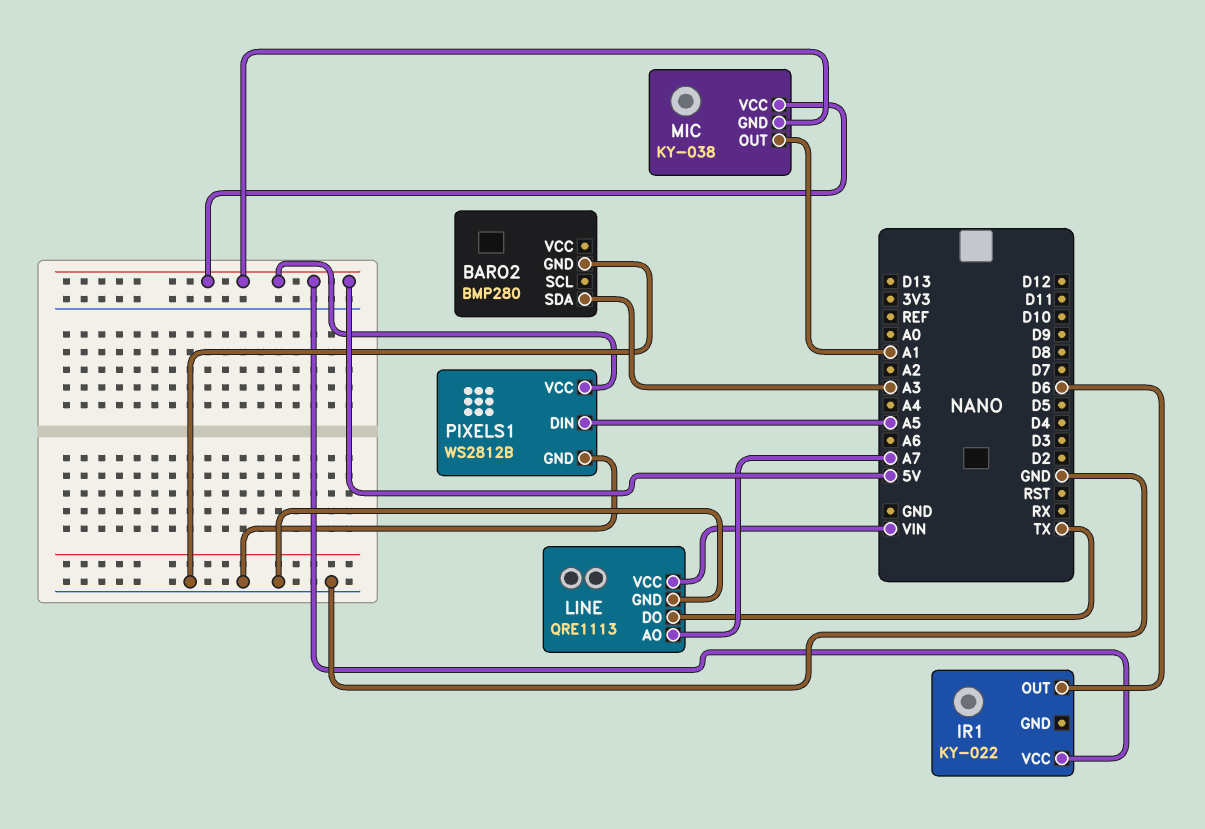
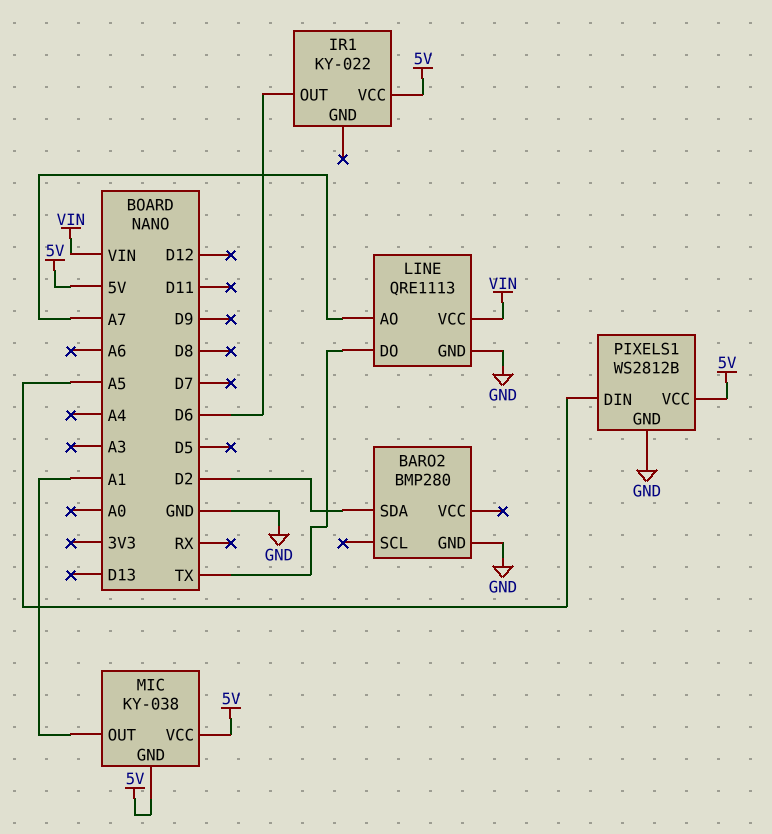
BARO2 pin SDA: A3 -> D2

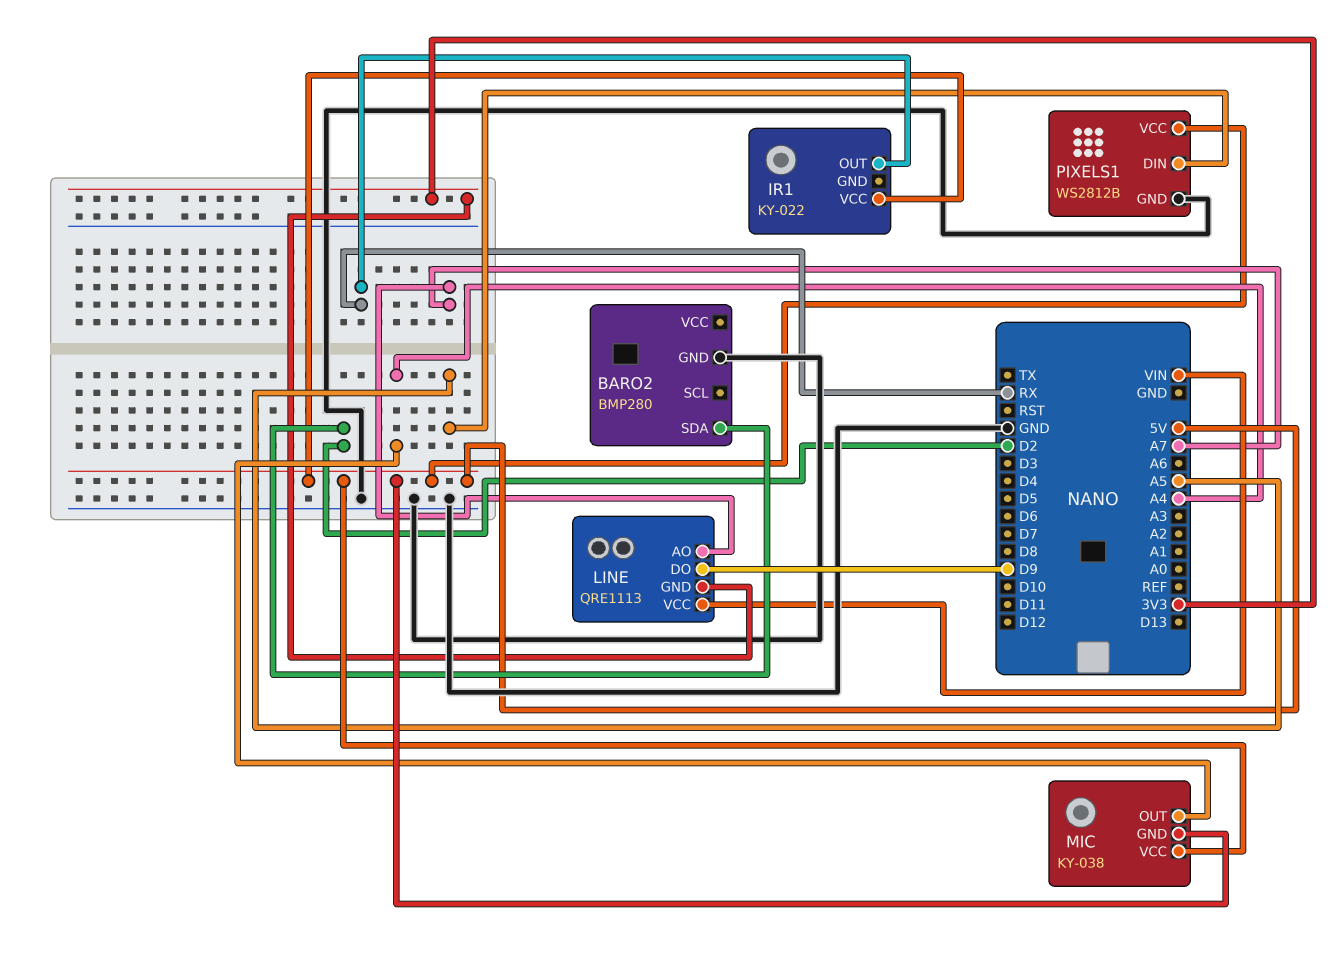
IR1 pin OUT: D6 -> RX
LINE pin DO: TX -> D9
LINE pin GND: GND -> 3V3
MIC pin OUT: A1 -> A4

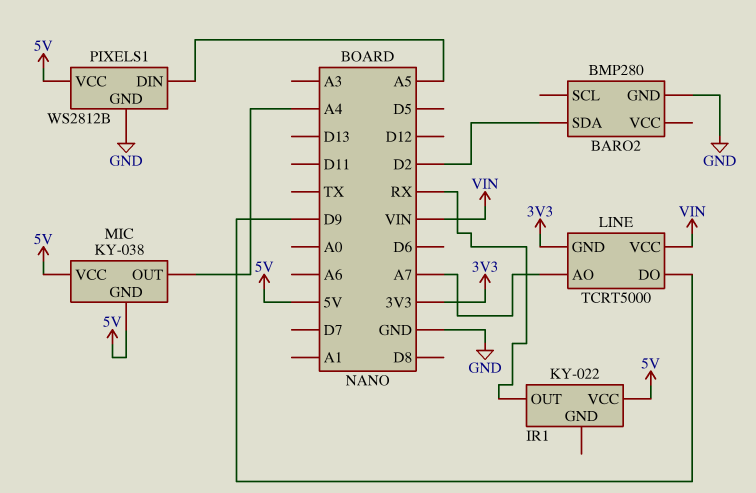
LINE: QRE1113 -> TCRT5000

